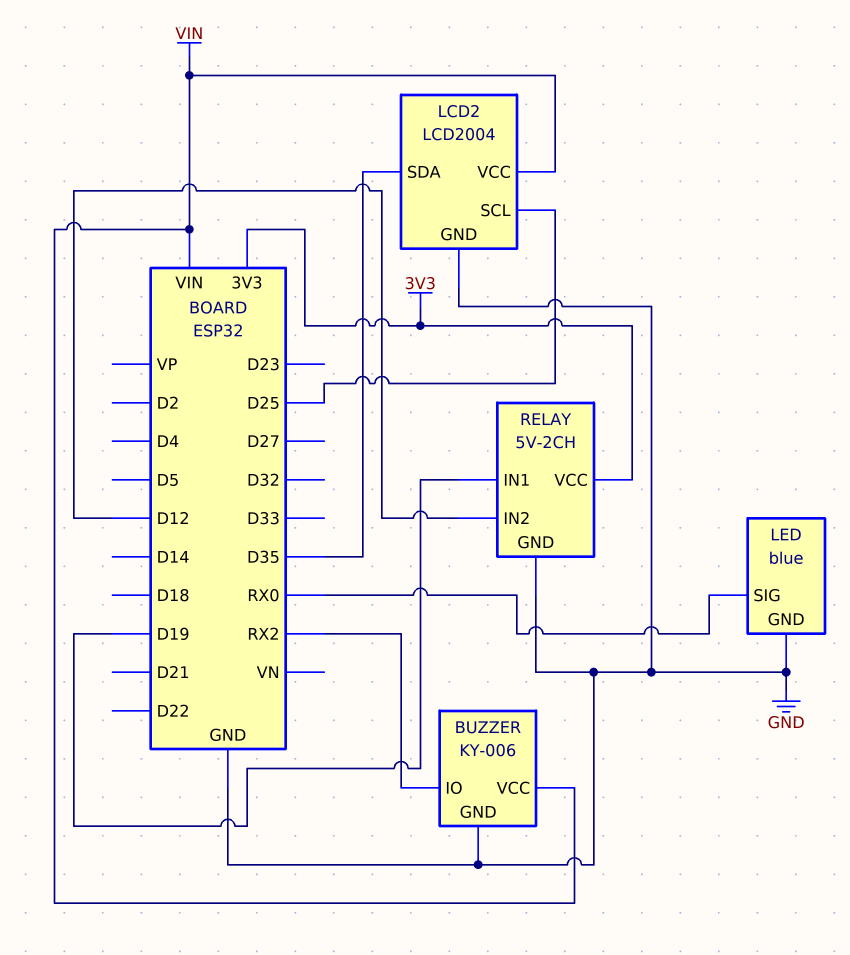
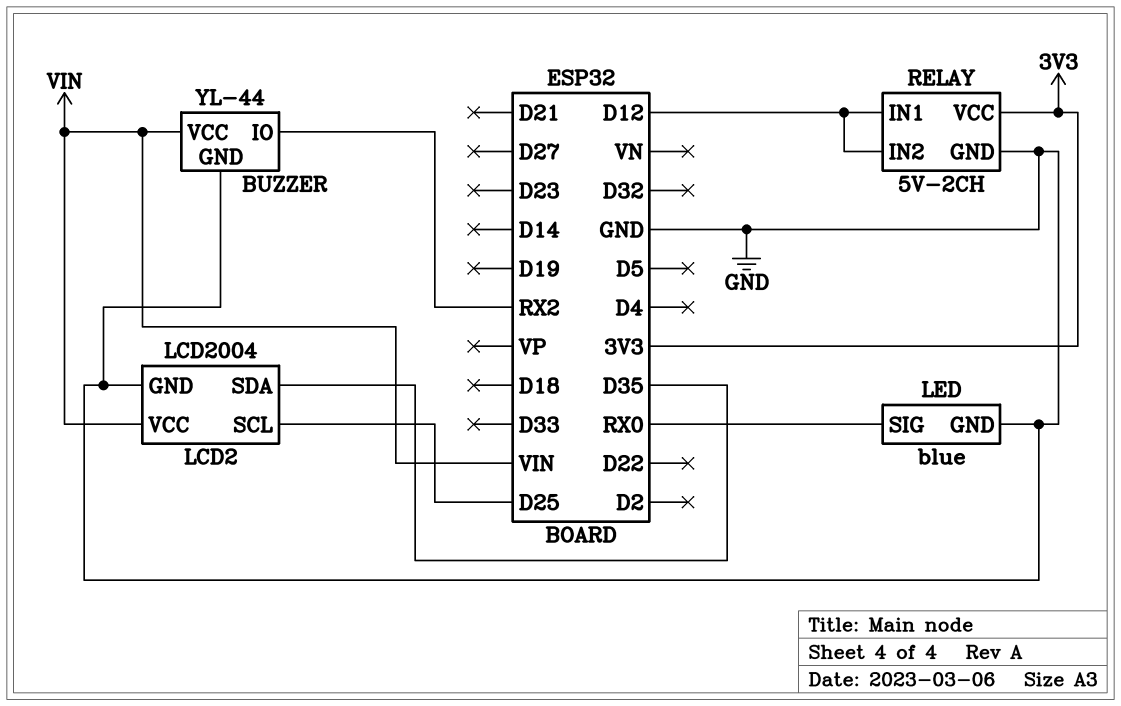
BUZZER: KY-006 -> YL-44
RELAY pin IN1: D19 -> D12

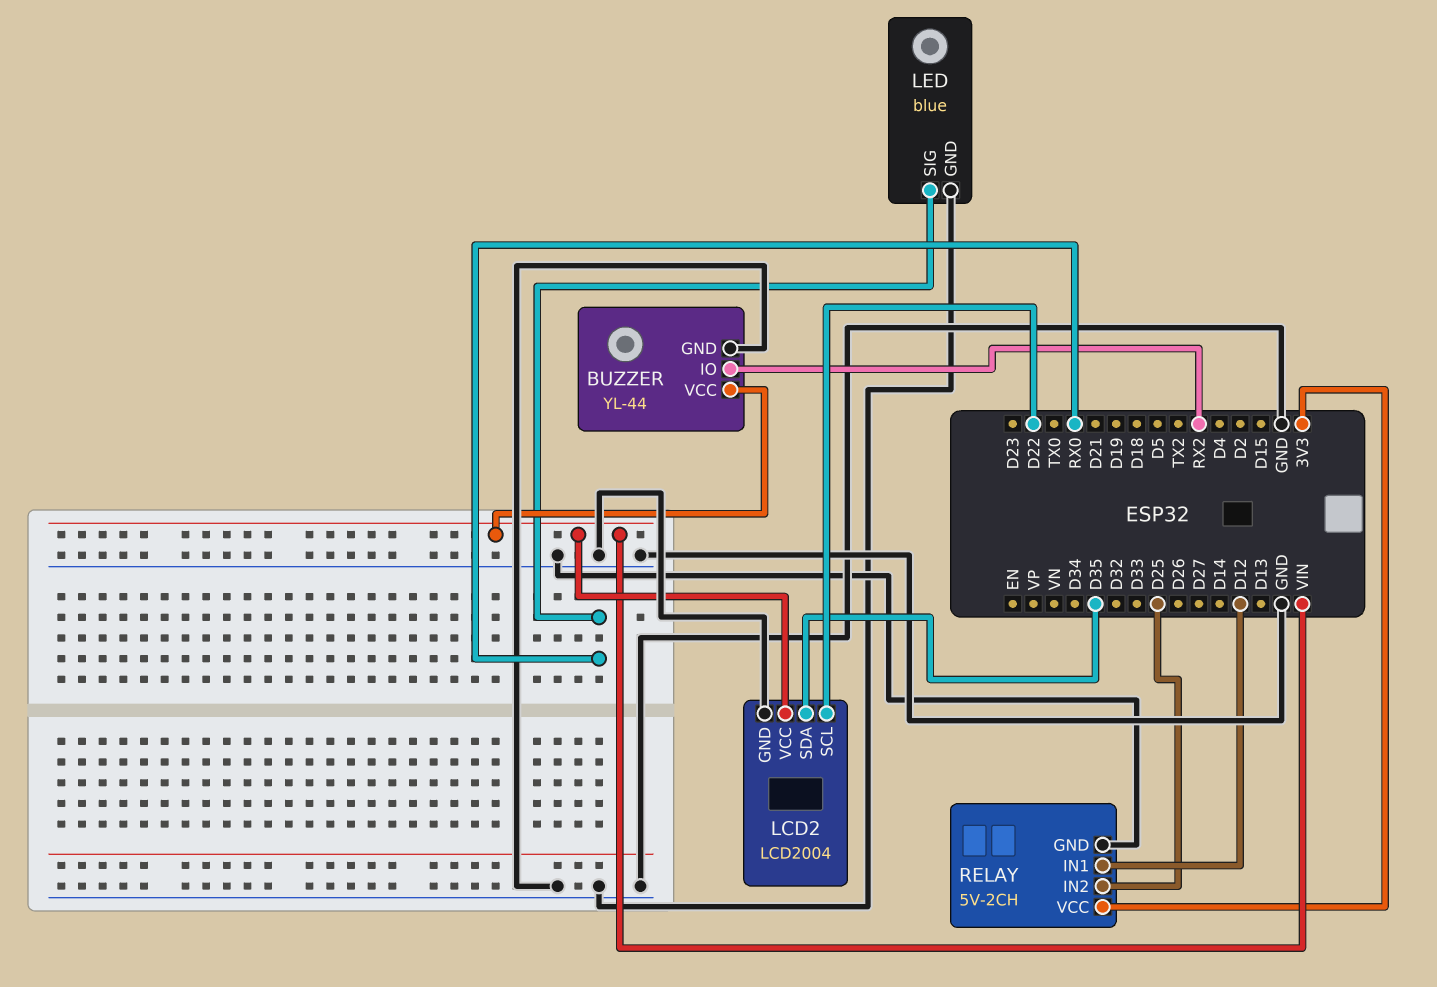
LCD2 pin SCL: D25 -> D22
RELAY pin IN2: D12 -> D25

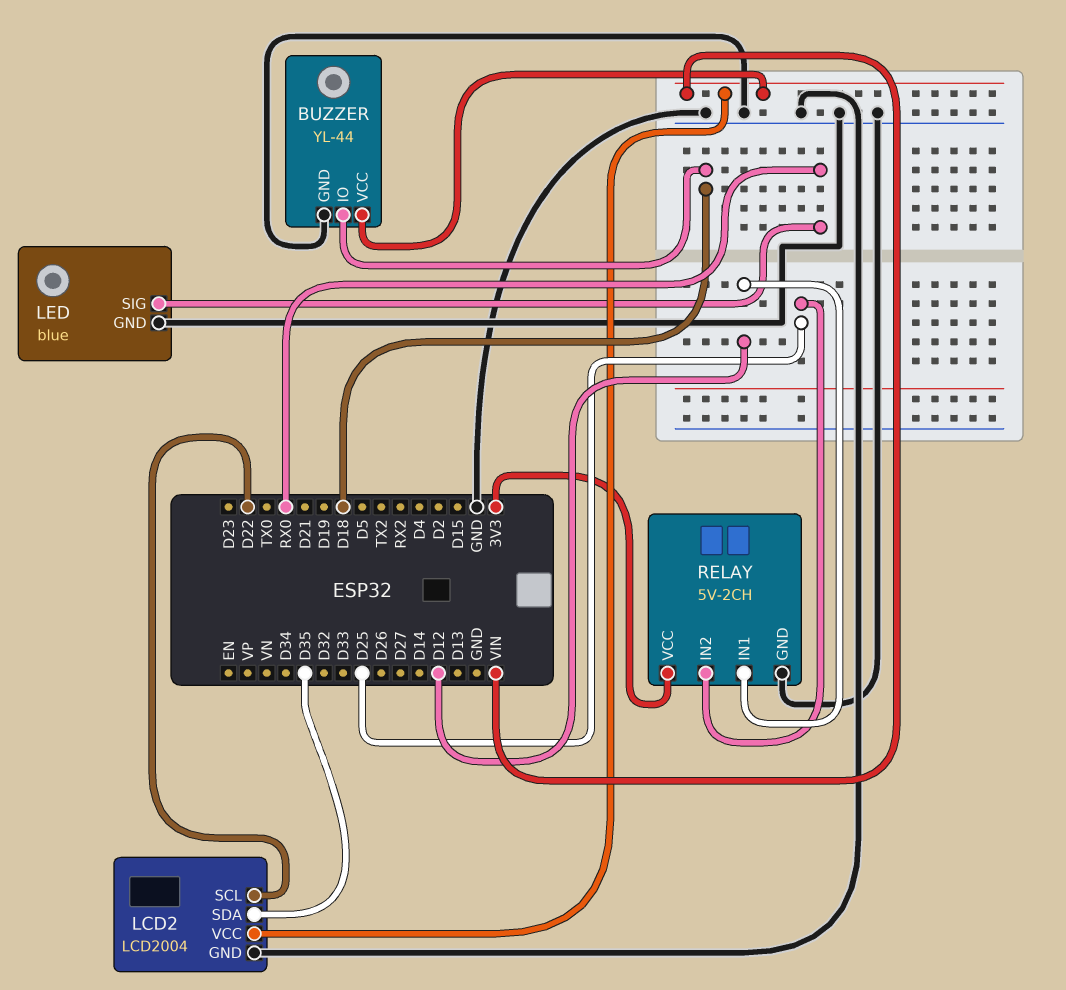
BUZZER pin IO: RX2 -> D18

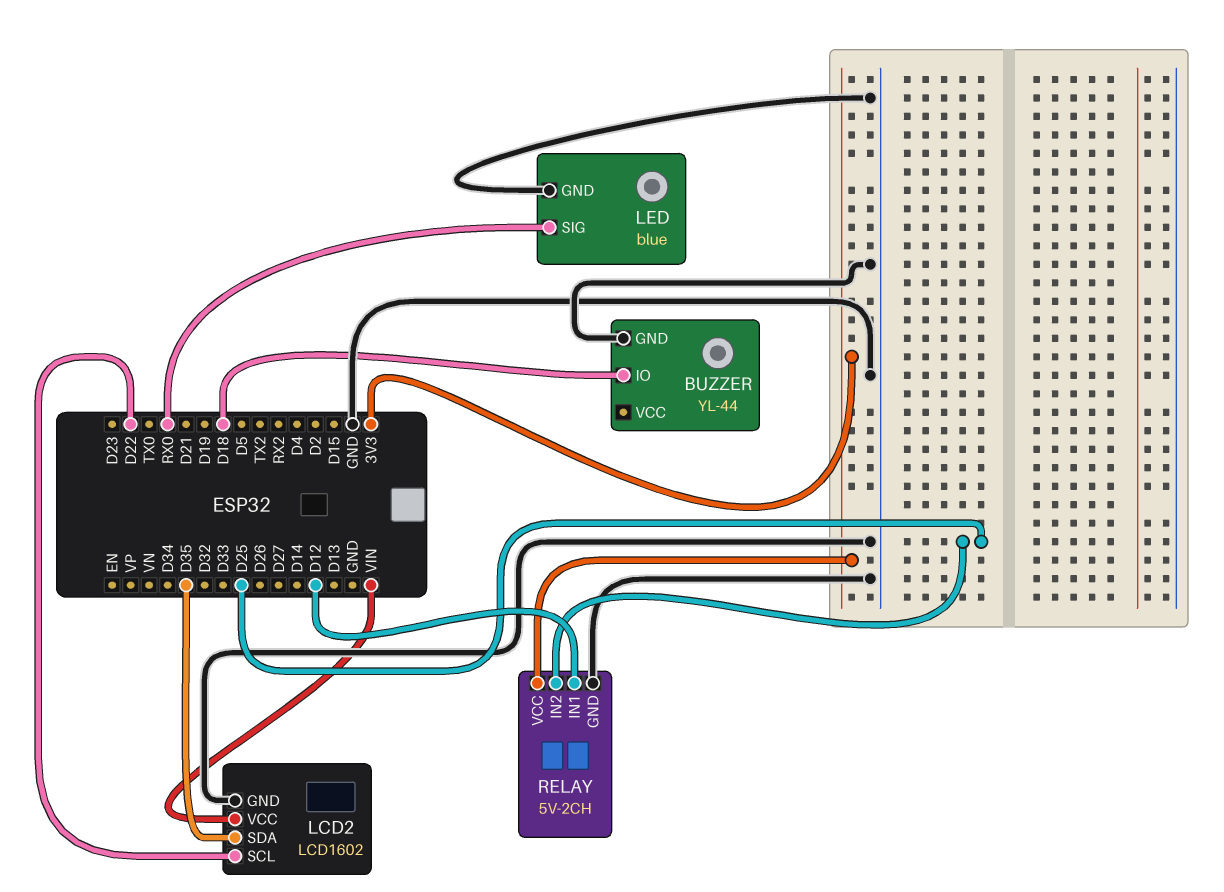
BUZZER pin VCC: VIN -> none
LCD2: LCD2004 -> LCD1602

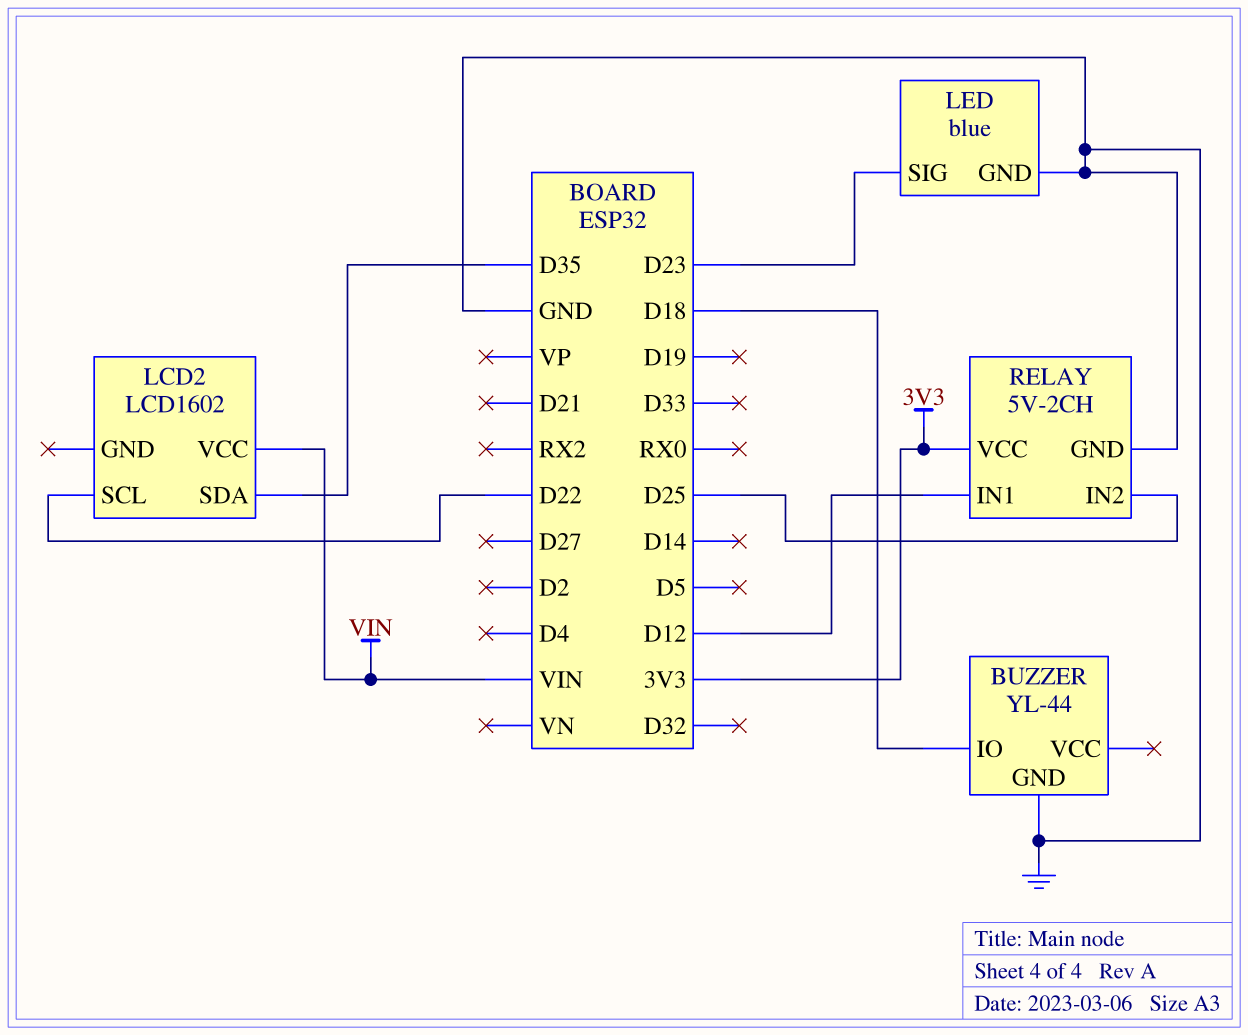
LCD2 pin GND: GND -> none
LED pin SIG: RX0 -> D23

